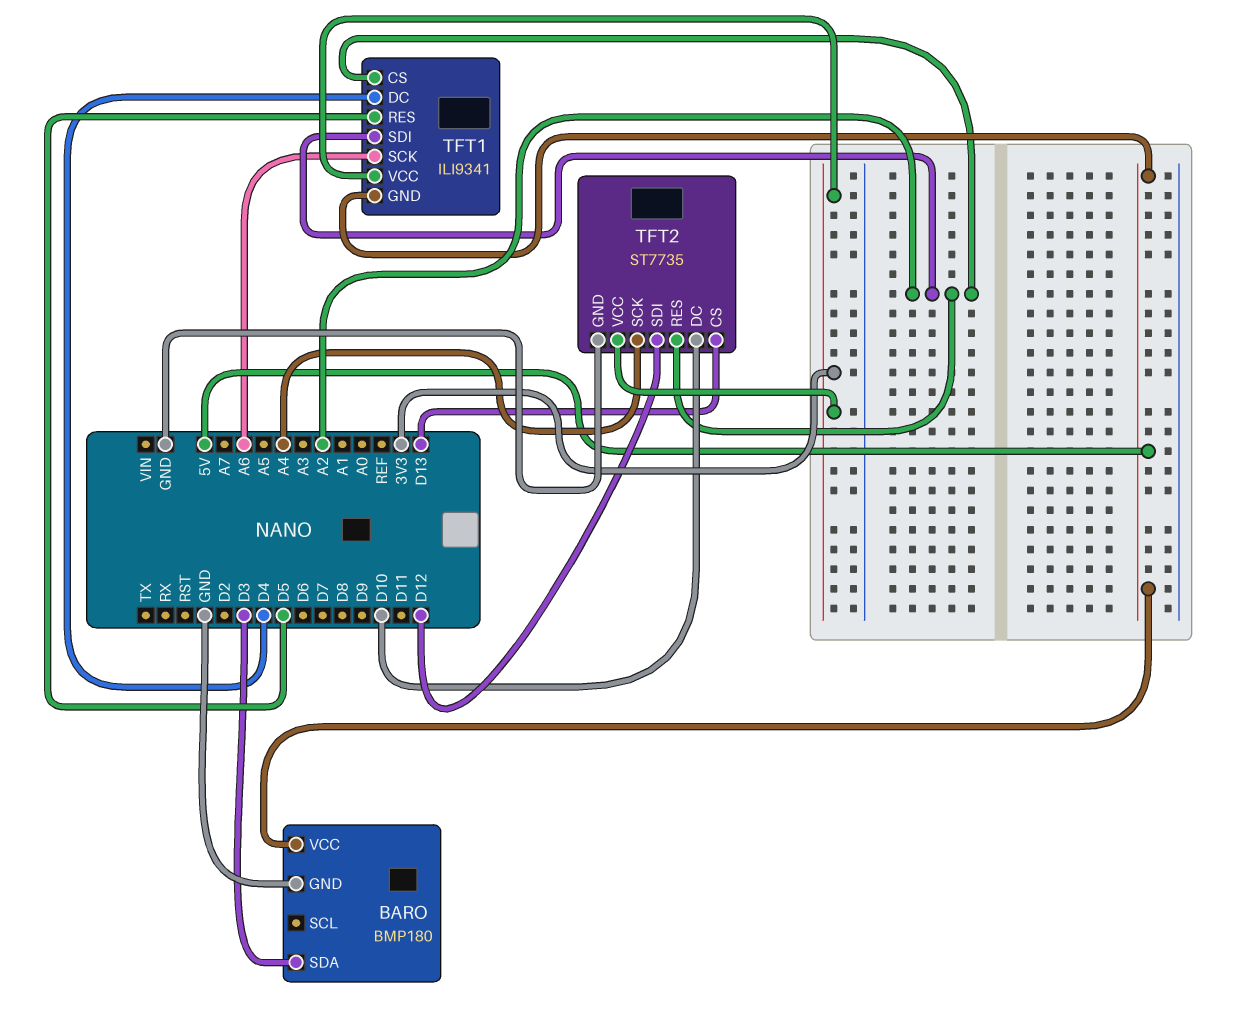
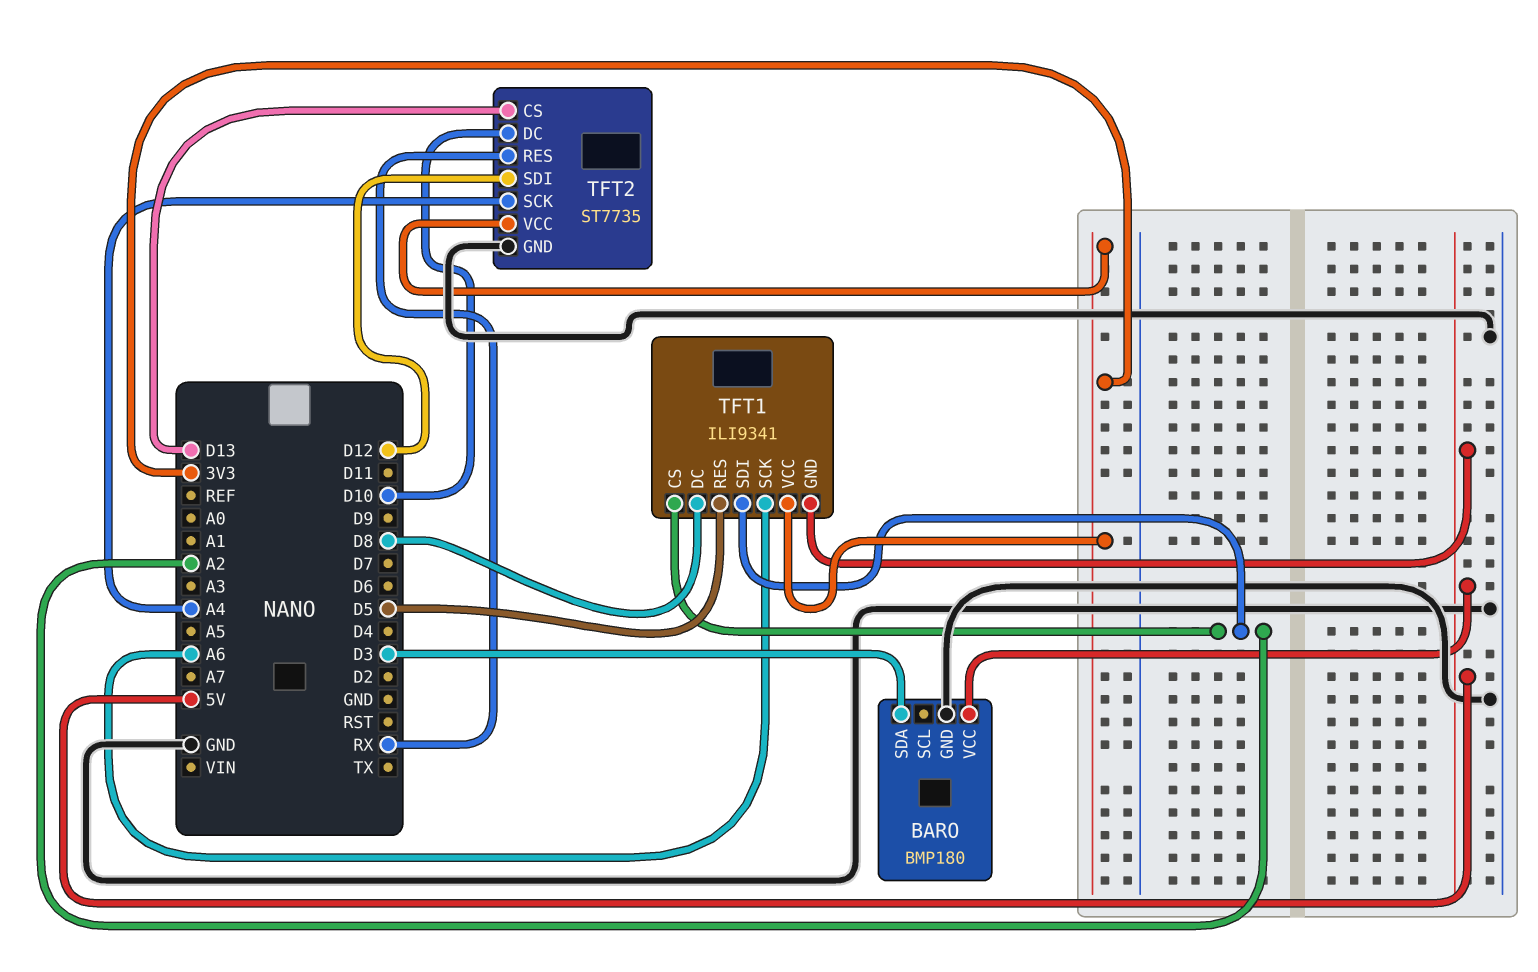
TFT1 pin DC: D4 -> D8
TFT2 pin RES: A2 -> RX

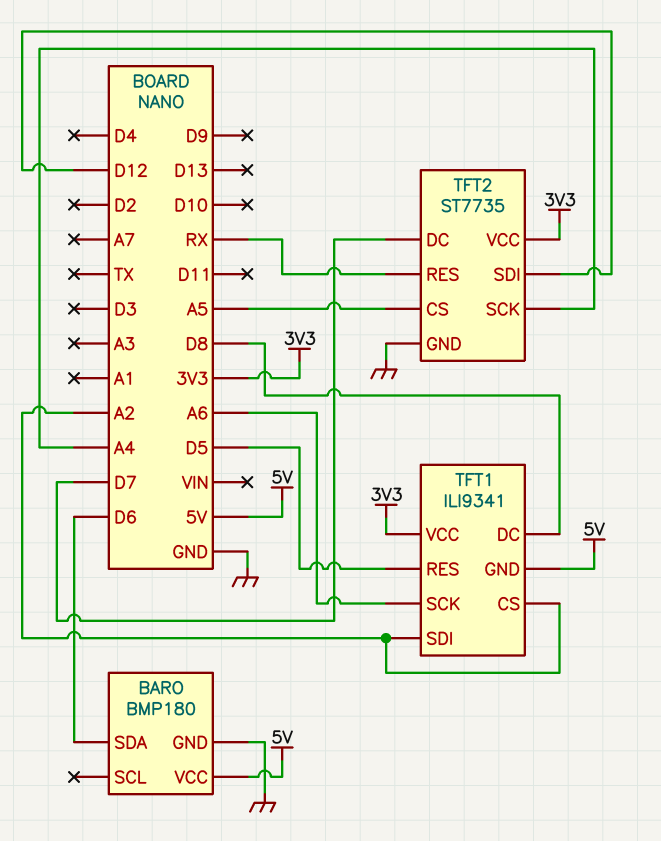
BARO pin SDA: D3 -> D6
TFT2 pin CS: D13 -> A5
TFT2 pin DC: D10 -> D7

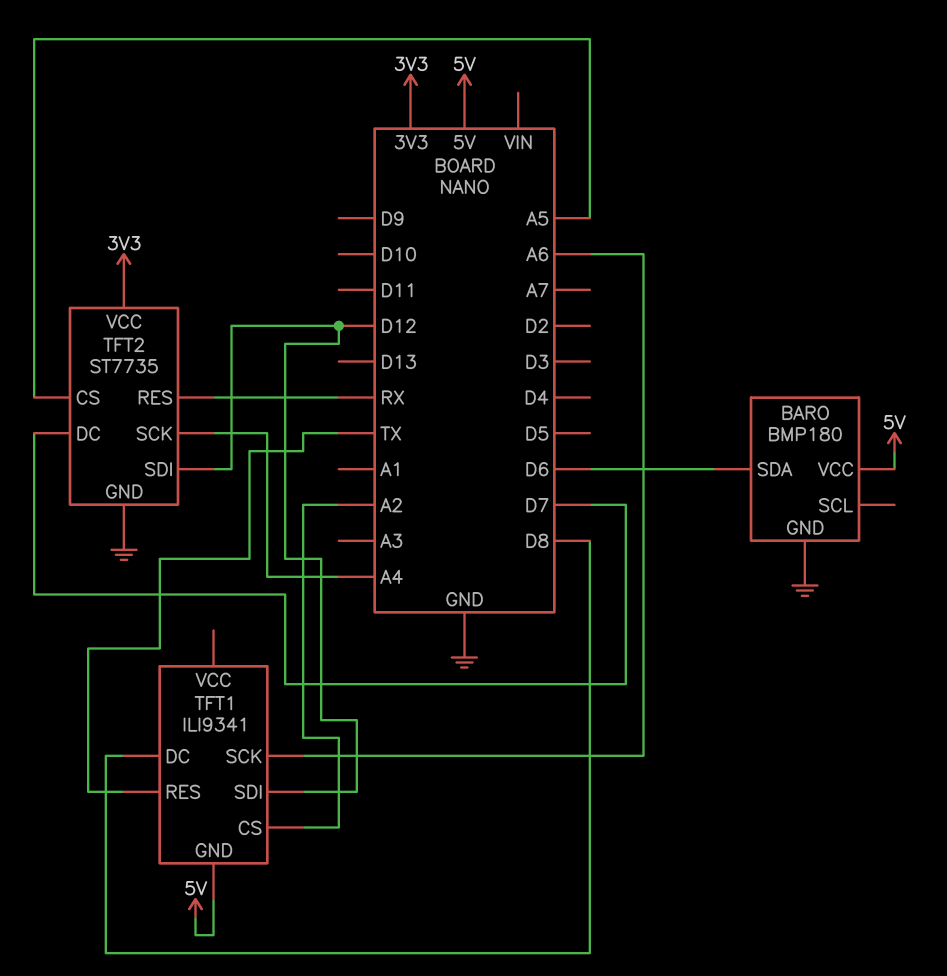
TFT1 pin RES: D5 -> TX
TFT1 pin SDI: A2 -> D12
TFT1 pin VCC: 3V3 -> none

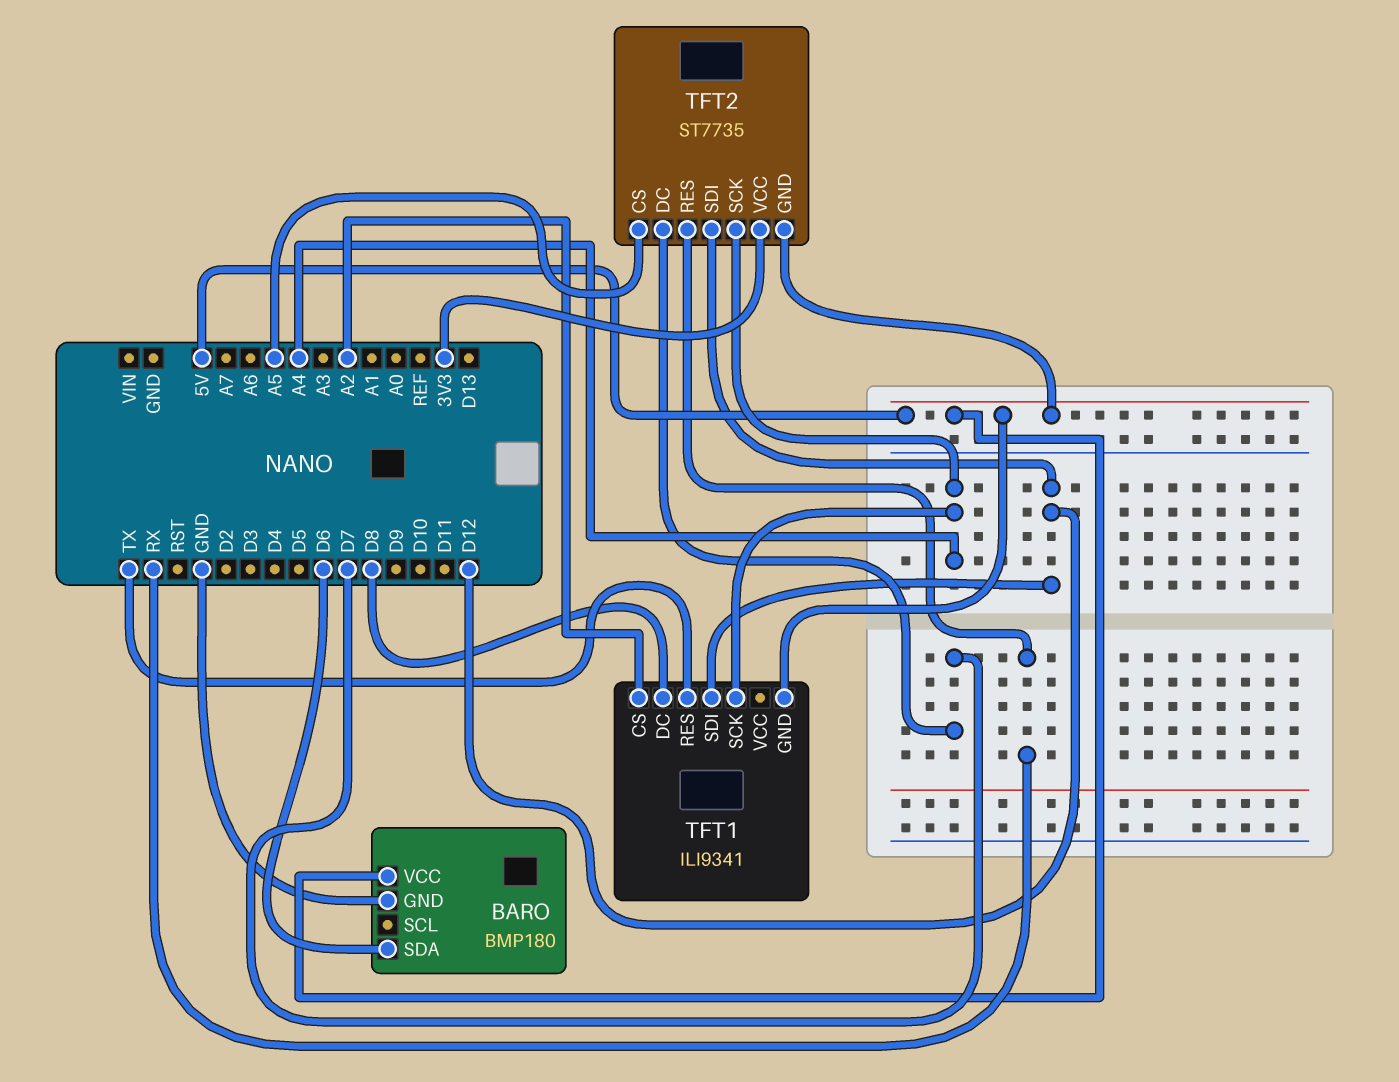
TFT1 pin SCK: A6 -> A4
TFT2 pin GND: GND -> 5V

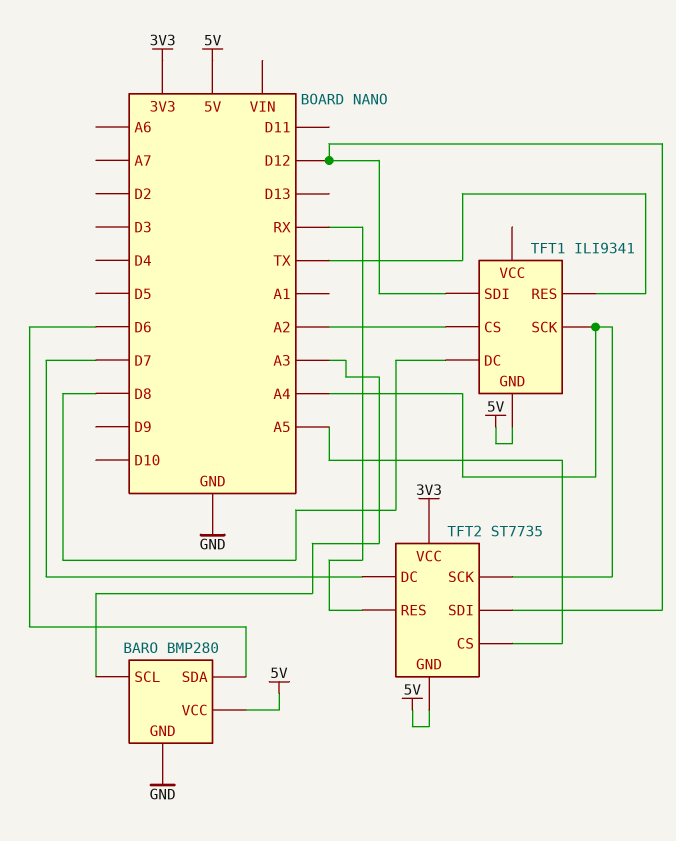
BARO: BMP180 -> BMP280
BARO pin SCL: none -> A3

